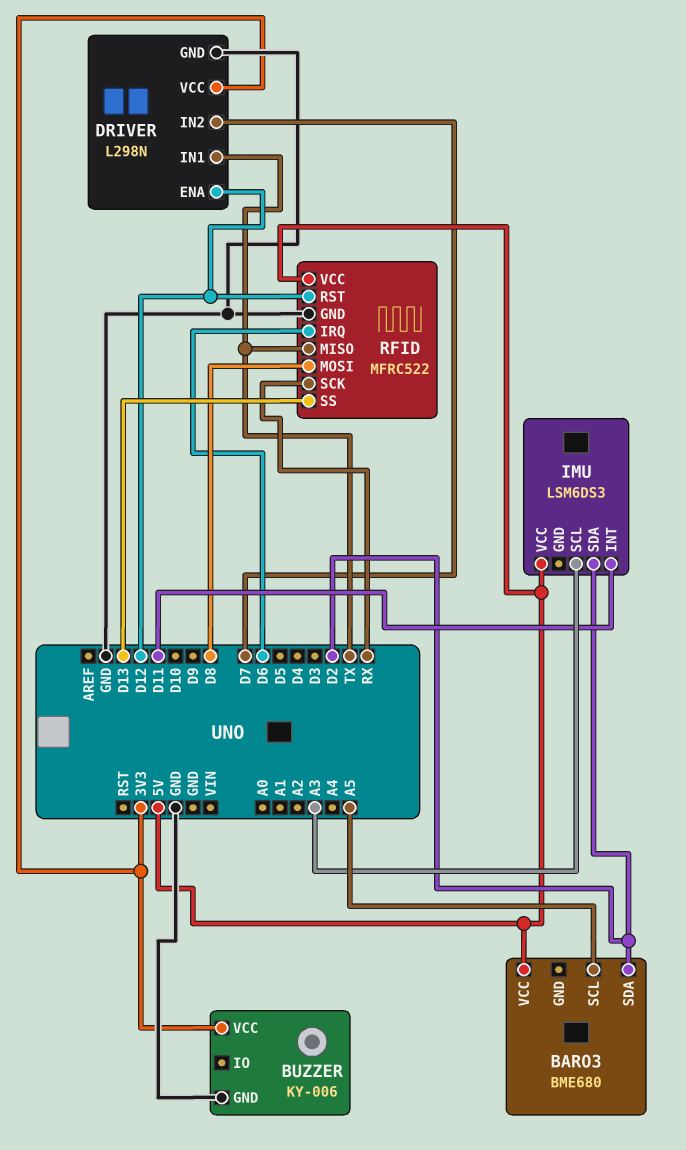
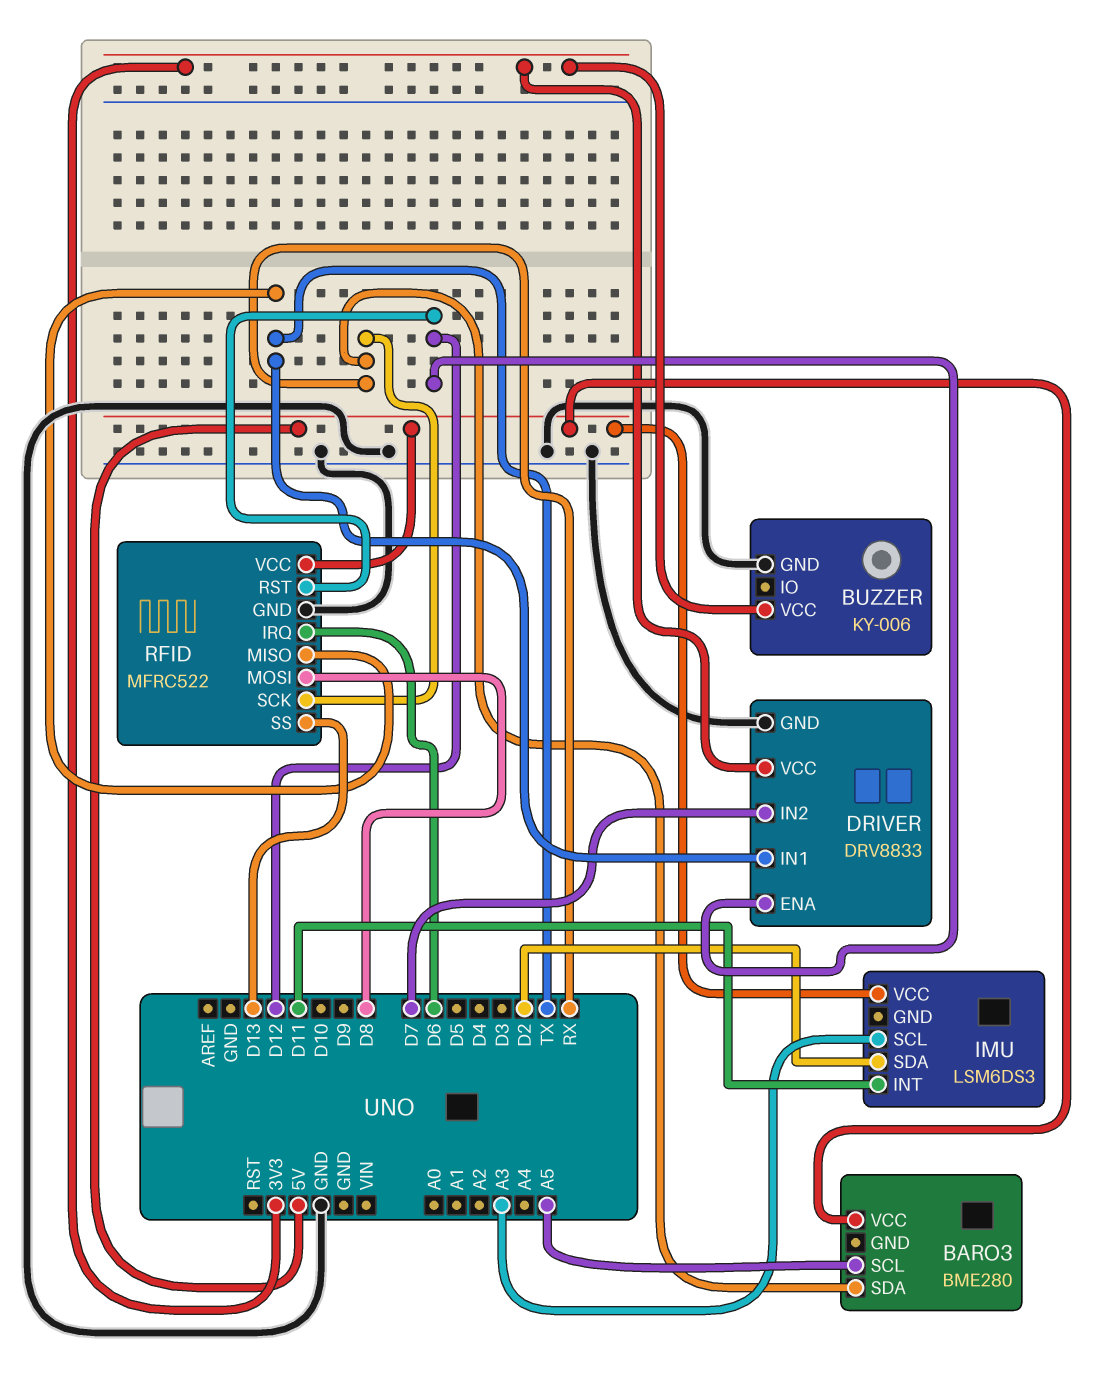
BARO3: BME680 -> BME280
BARO3 pin SDA: D2 -> RX
DRIVER: L298N -> DRV8833

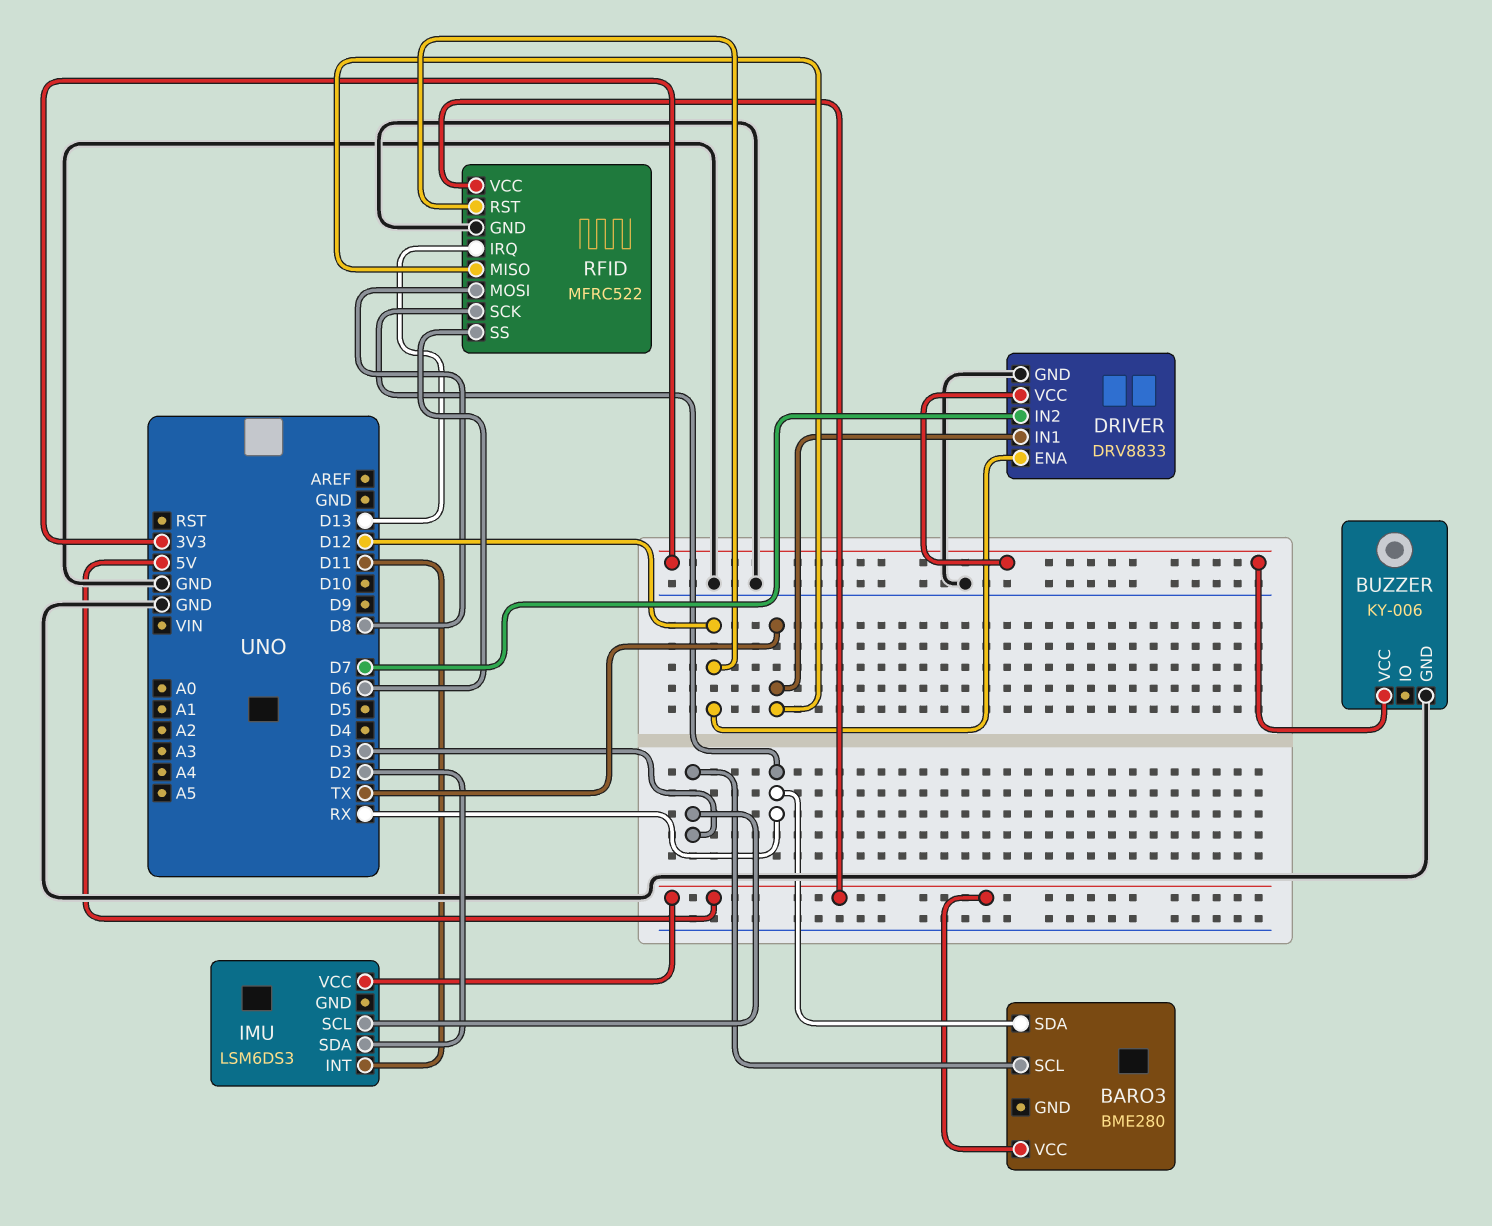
BARO3 pin SCL: A5 -> D3
IMU pin SCL: A3 -> D3
RFID pin IRQ: D6 -> D13
RFID pin SS: D13 -> D6

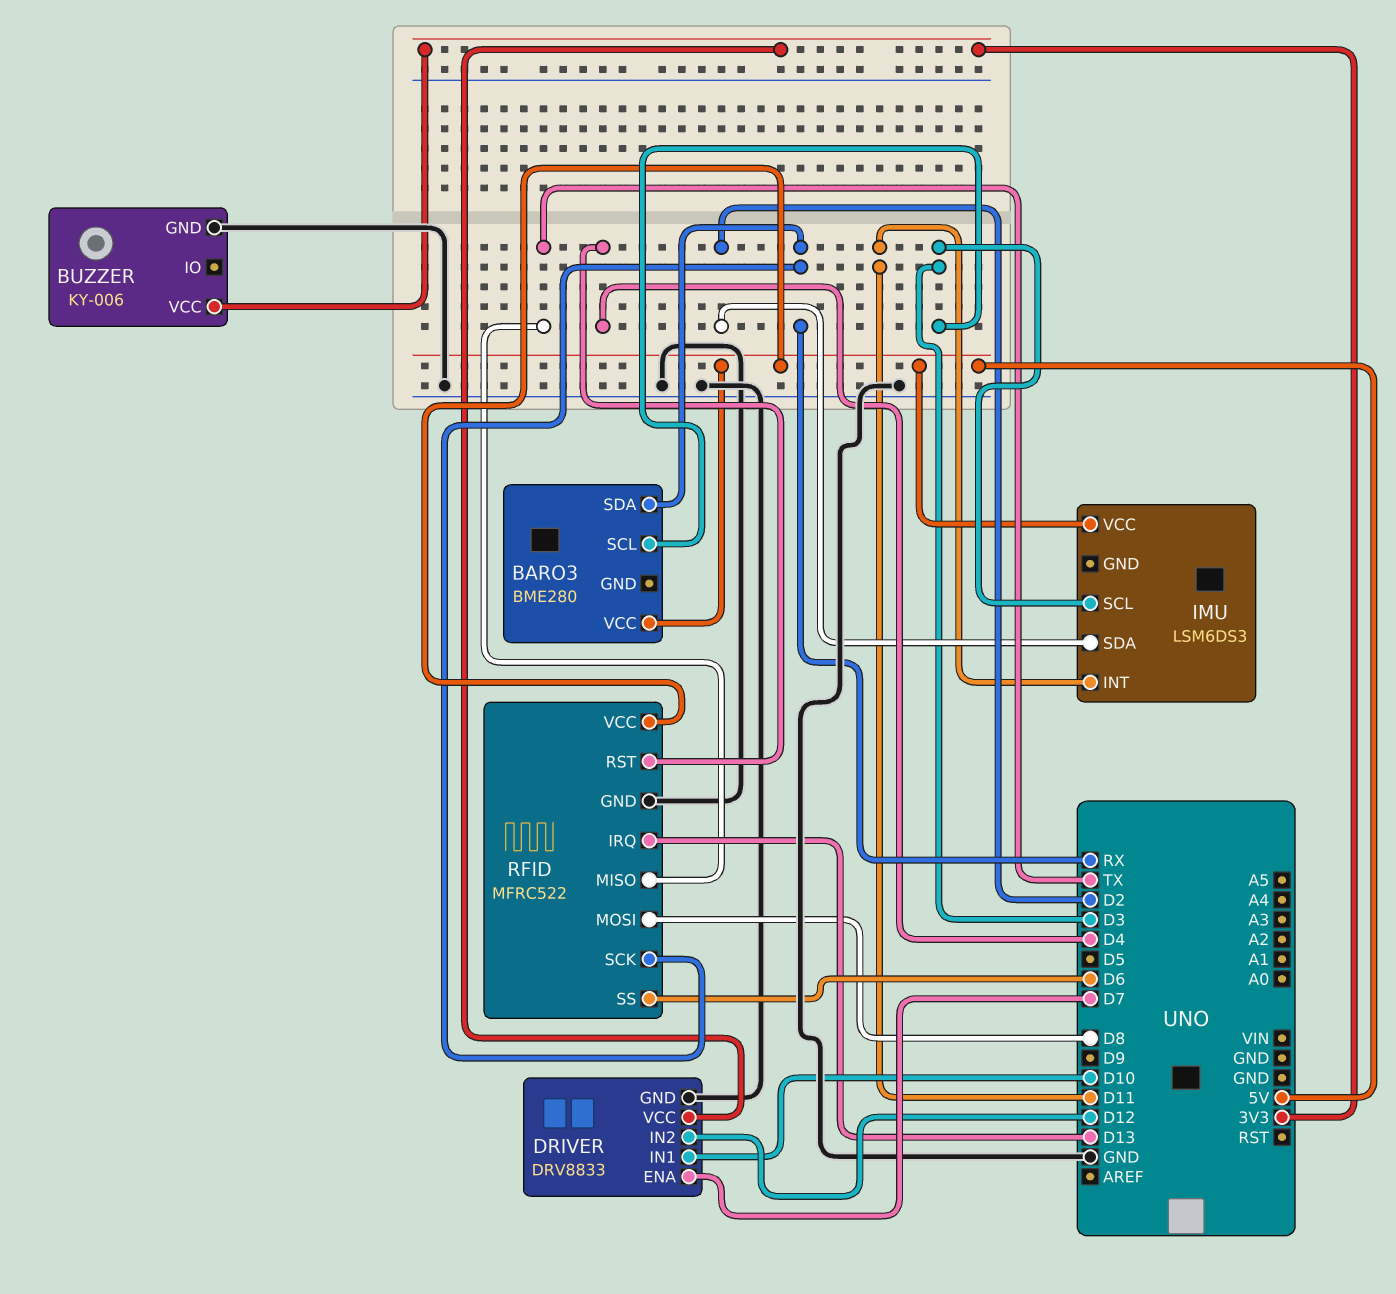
DRIVER pin ENA: D12 -> D7
DRIVER pin IN1: TX -> D10
DRIVER pin IN2: D7 -> D12
RFID pin RST: D12 -> D4

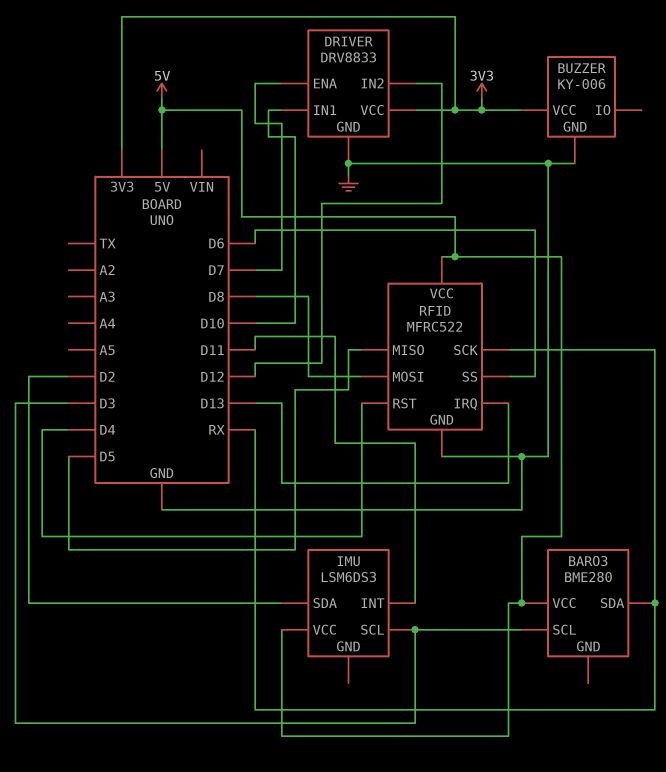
RFID pin MISO: TX -> D5

